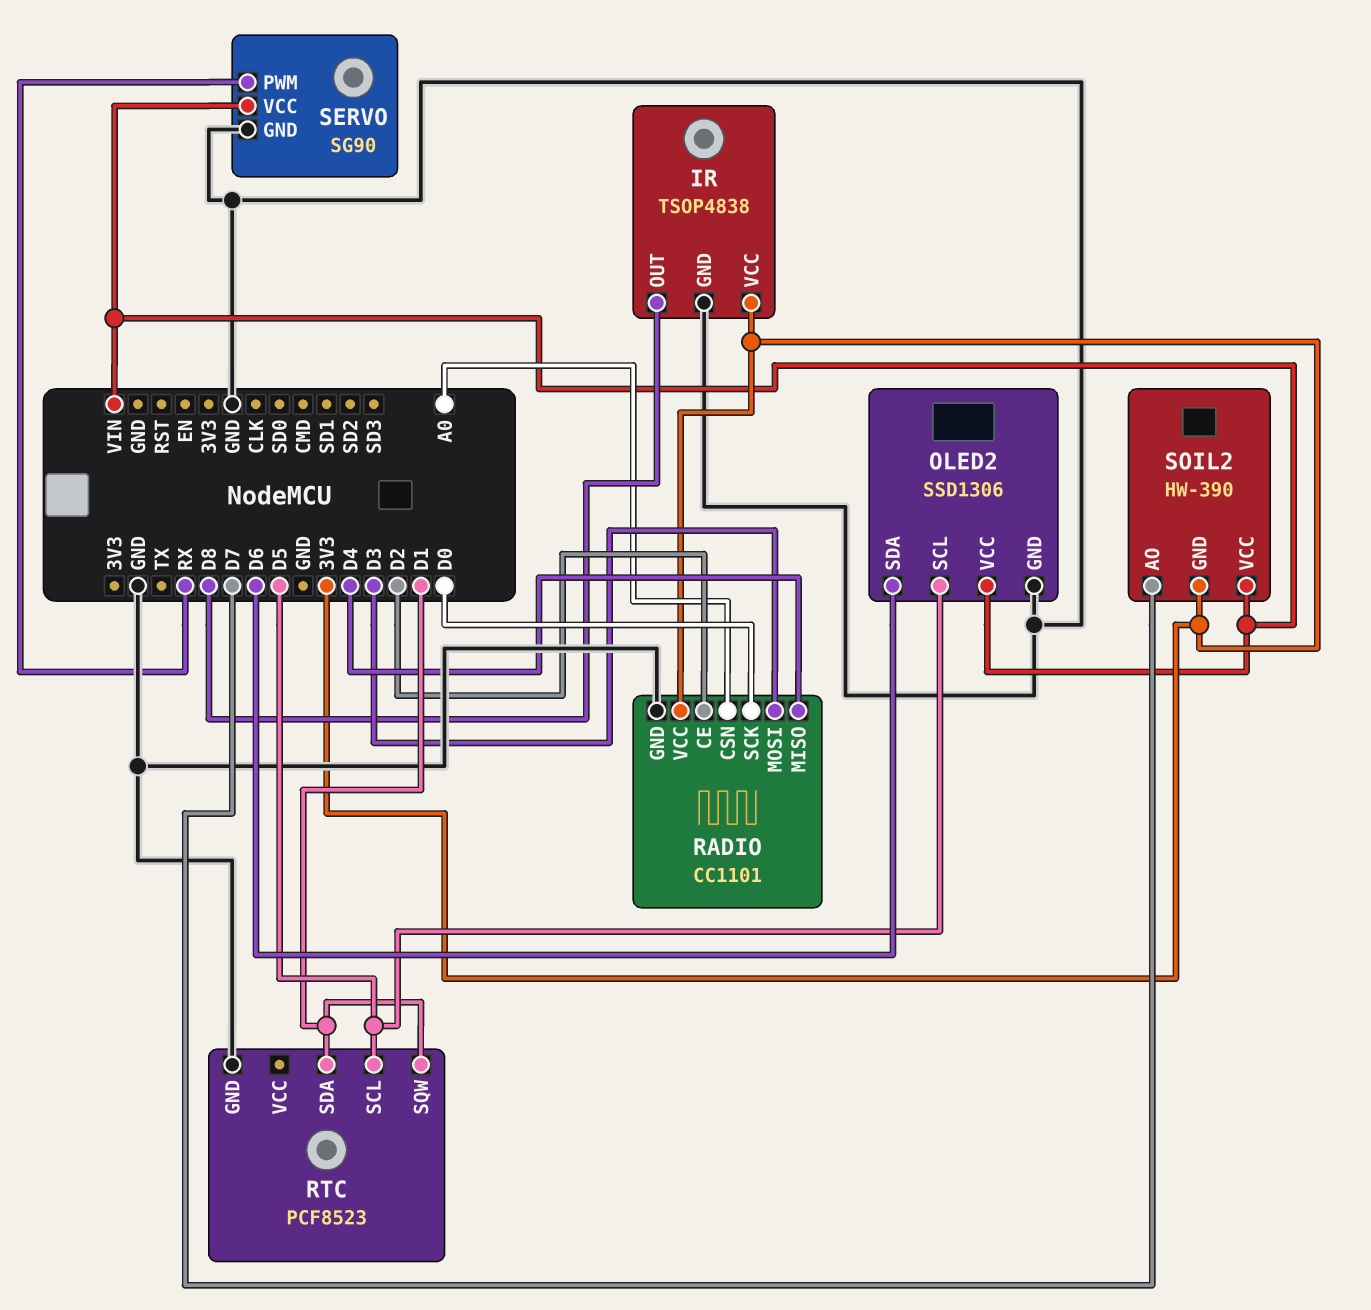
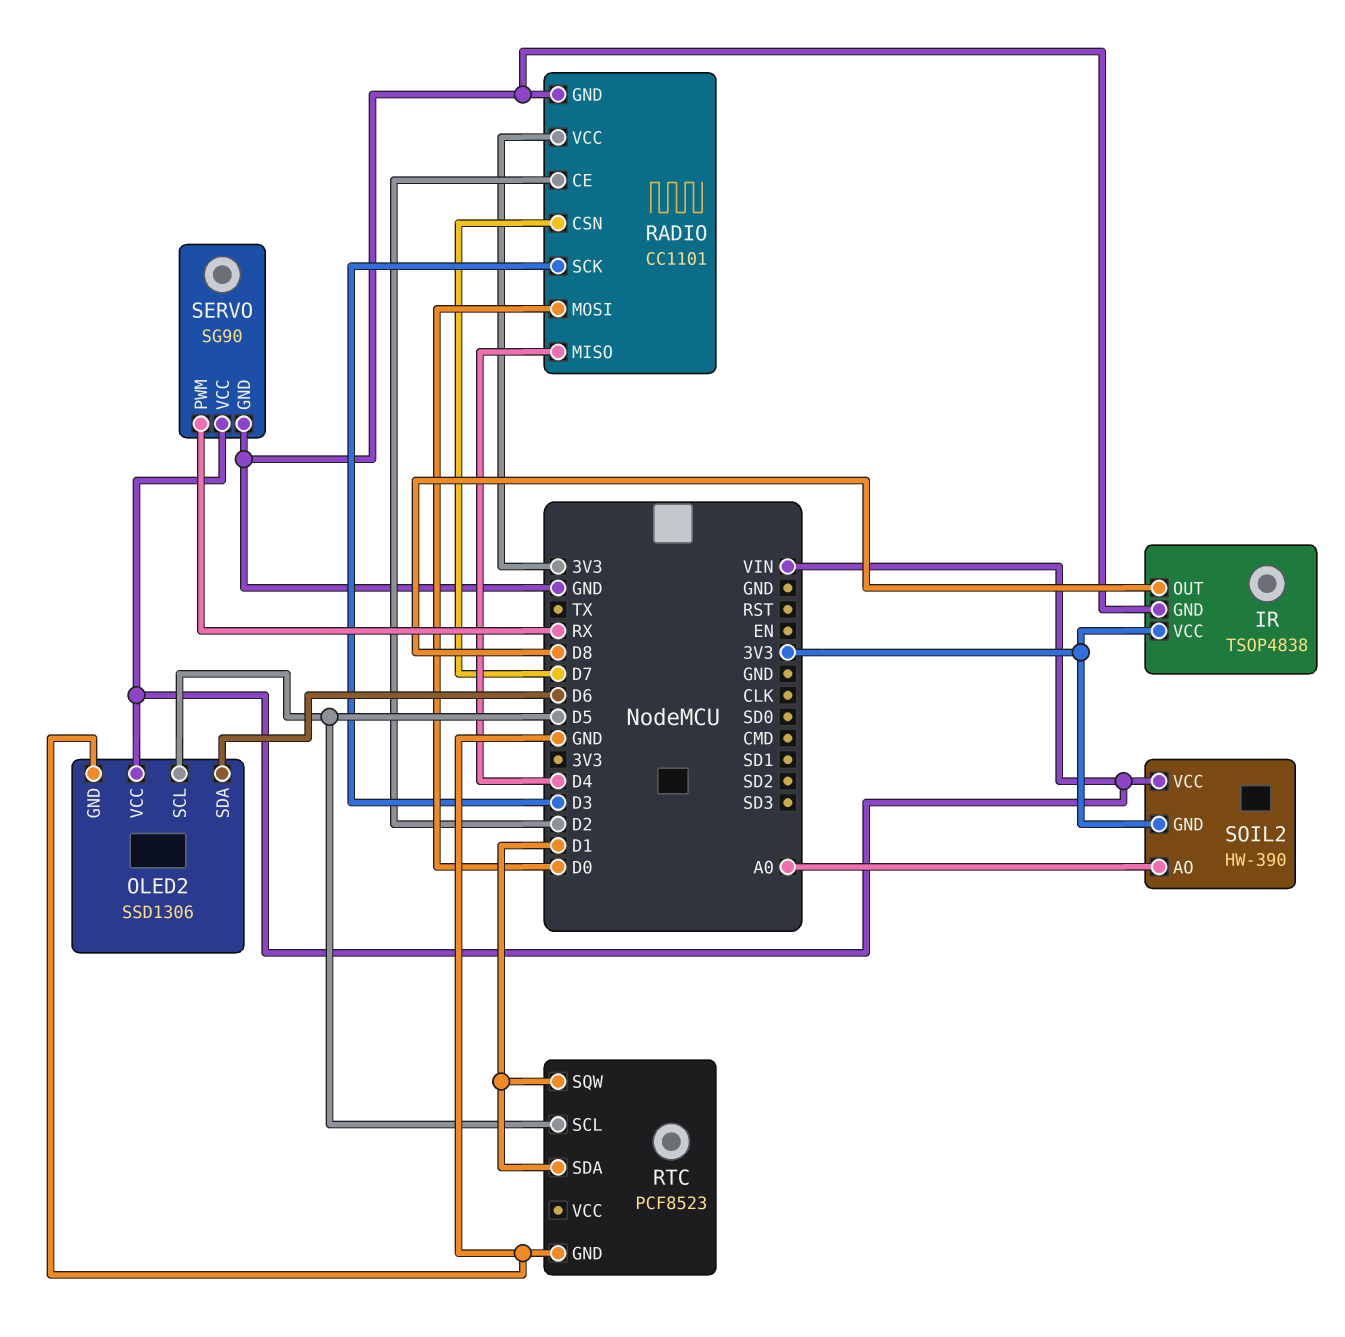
RADIO pin CSN: A0 -> D7
RADIO pin MOSI: D3 -> D0
RADIO pin SCK: D0 -> D3
SOIL2 pin AO: D7 -> A0

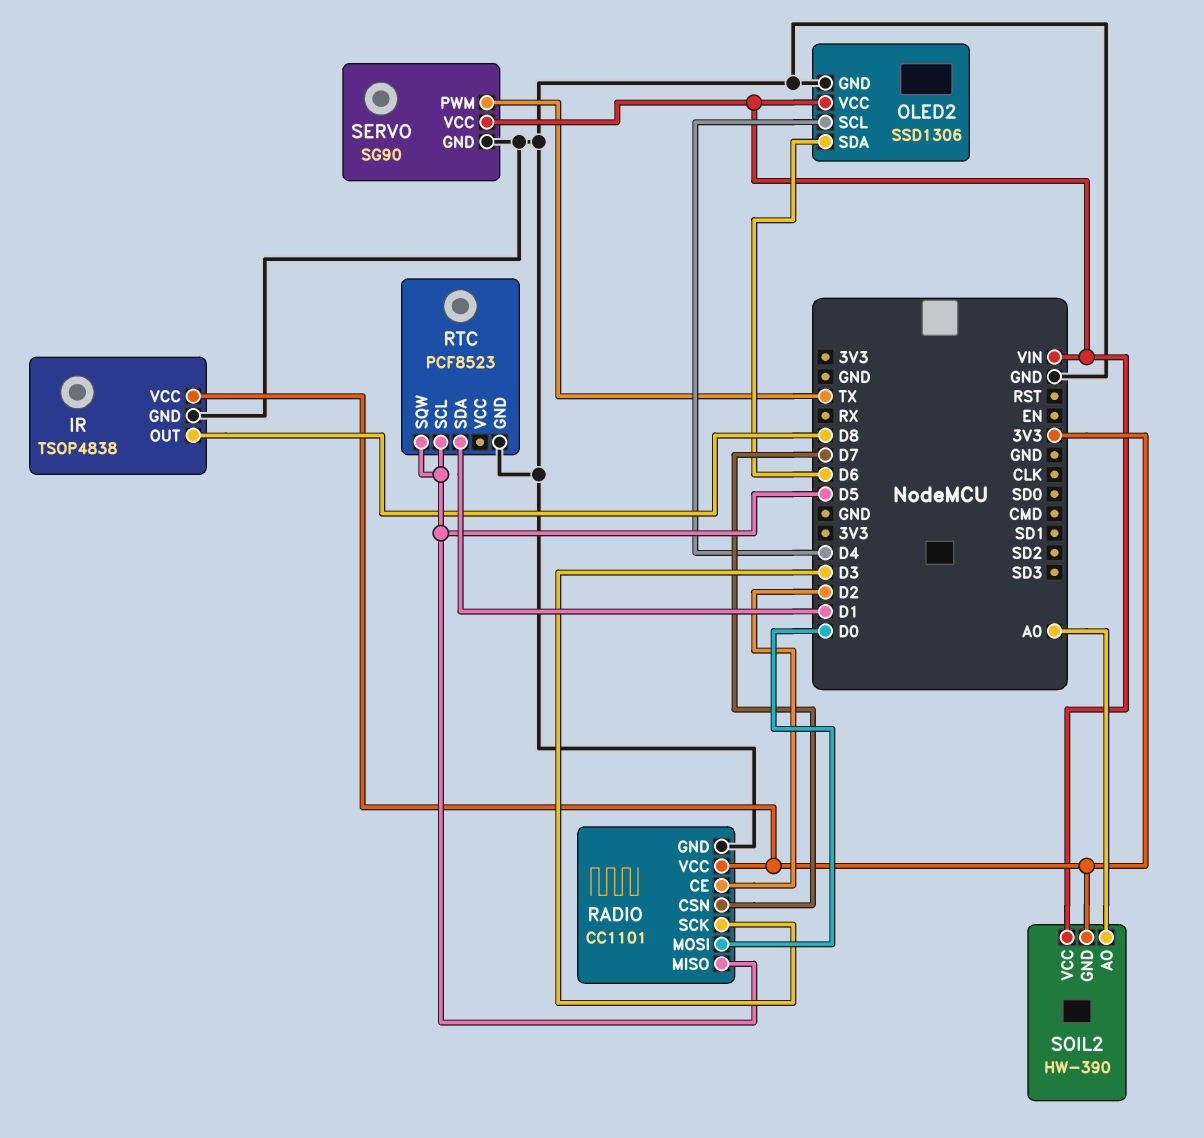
OLED2 pin SCL: D5 -> D4
RADIO pin MISO: D4 -> D5
RTC pin SQW: D1 -> D5
SERVO pin PWM: RX -> TX

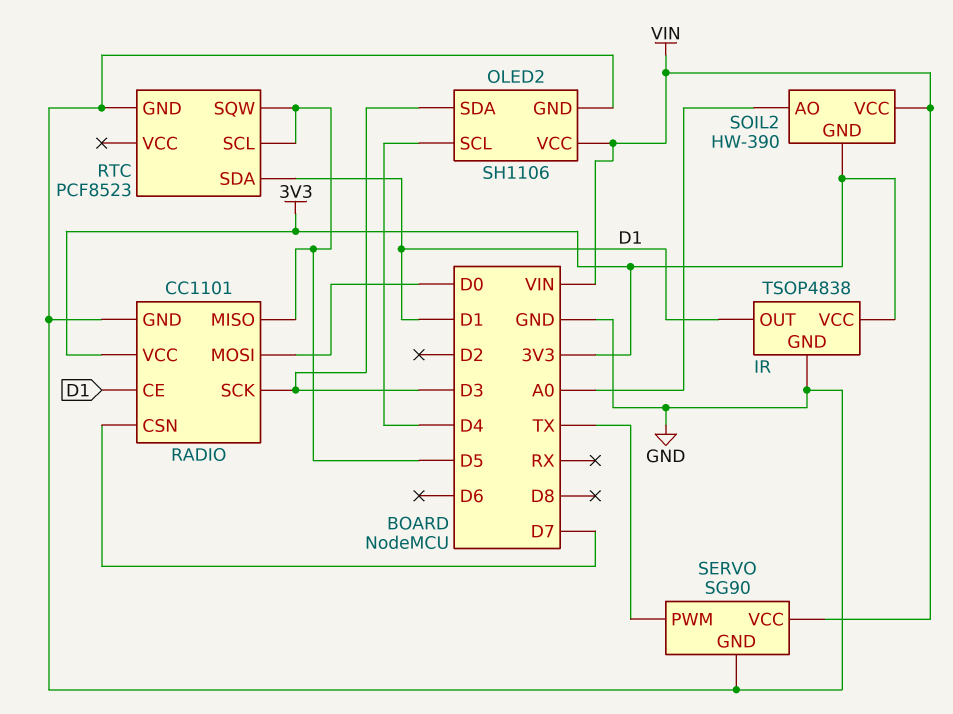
IR pin OUT: D8 -> D1
OLED2: SSD1306 -> SH1106
OLED2 pin SDA: D6 -> D3
RADIO pin CE: D2 -> D1

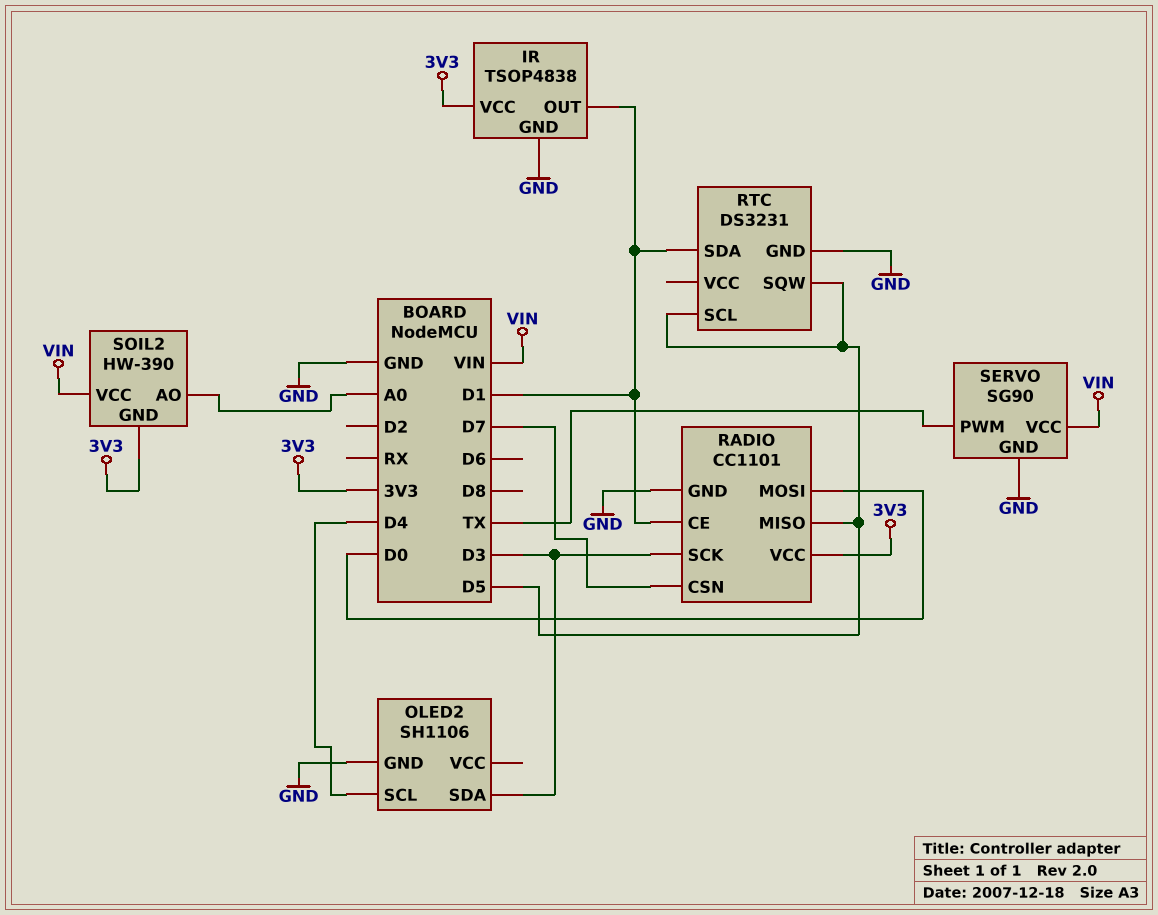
OLED2 pin VCC: VIN -> none
RTC: PCF8523 -> DS3231

